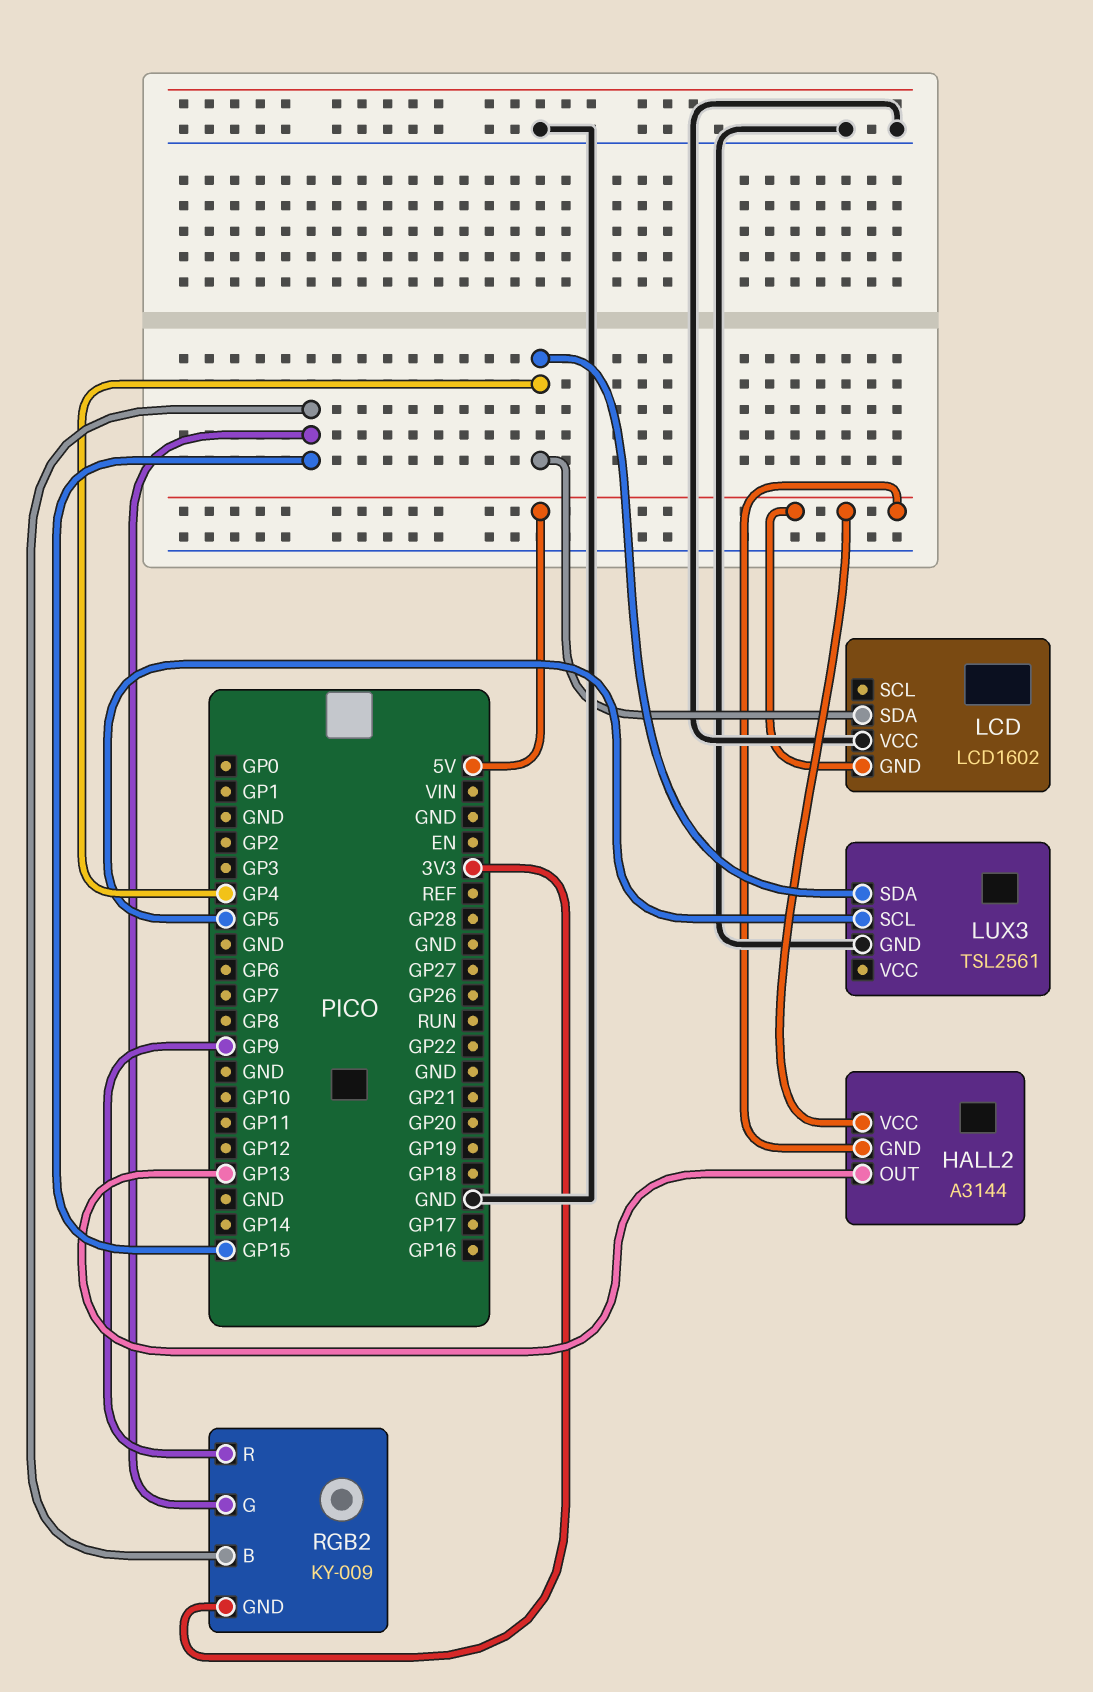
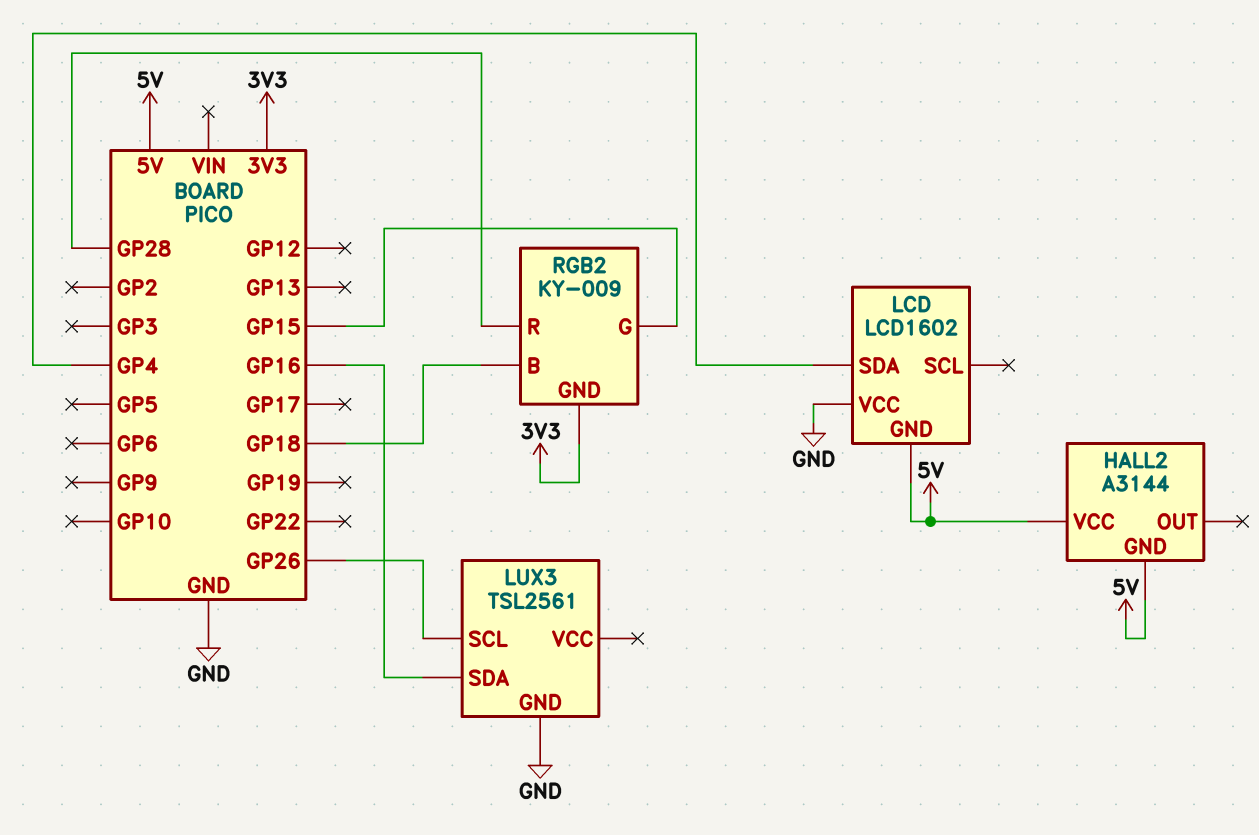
HALL2 pin OUT: GP13 -> none
LUX3 pin SCL: GP5 -> GP26
LUX3 pin SDA: GP4 -> GP16
RGB2 pin B: GP15 -> GP18
RGB2 pin R: GP9 -> GP28

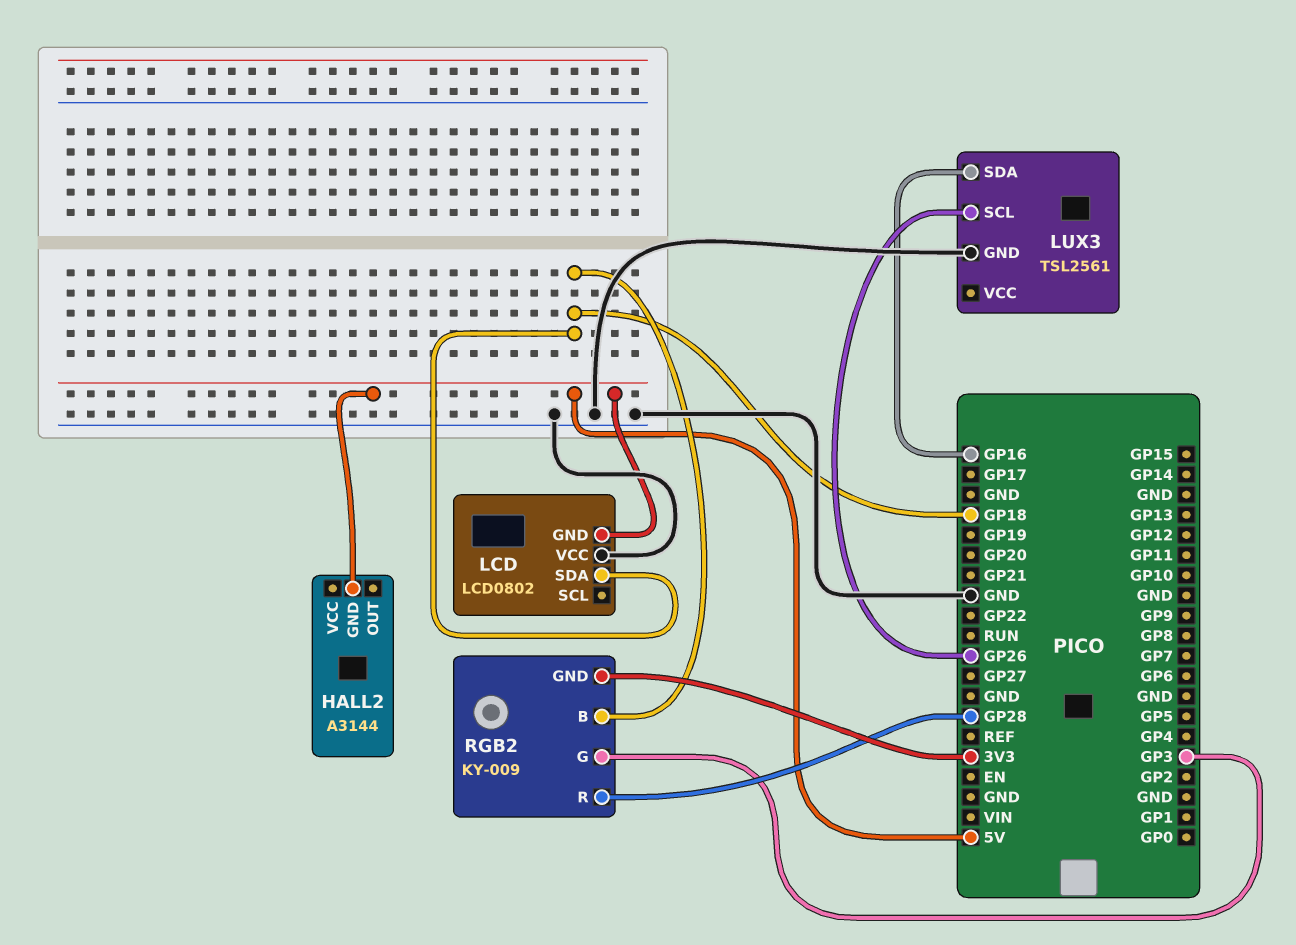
HALL2 pin VCC: 5V -> none
LCD: LCD1602 -> LCD0802
LCD pin SDA: GP4 -> GP18
RGB2 pin G: GP15 -> GP3

